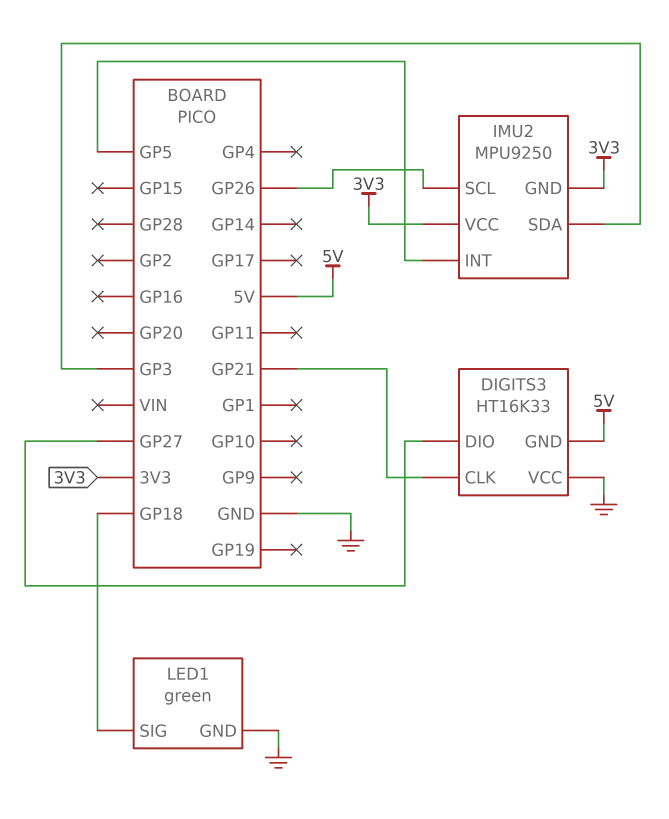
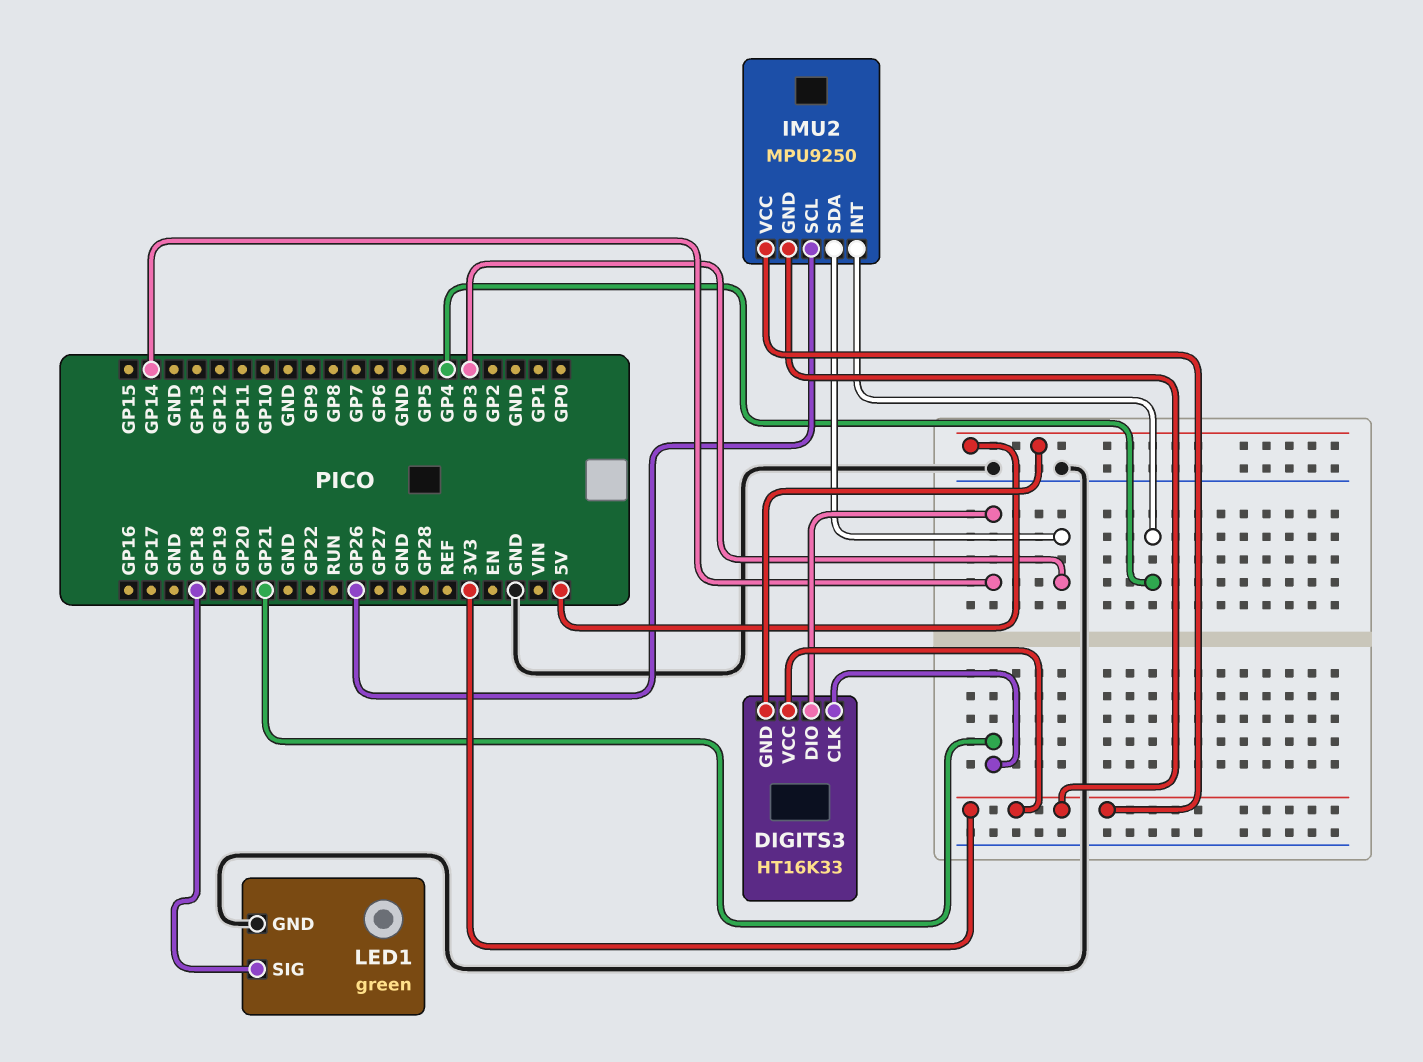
DIGITS3 pin DIO: GP27 -> GP14
DIGITS3 pin VCC: GND -> 3V3
IMU2 pin INT: GP5 -> GP4

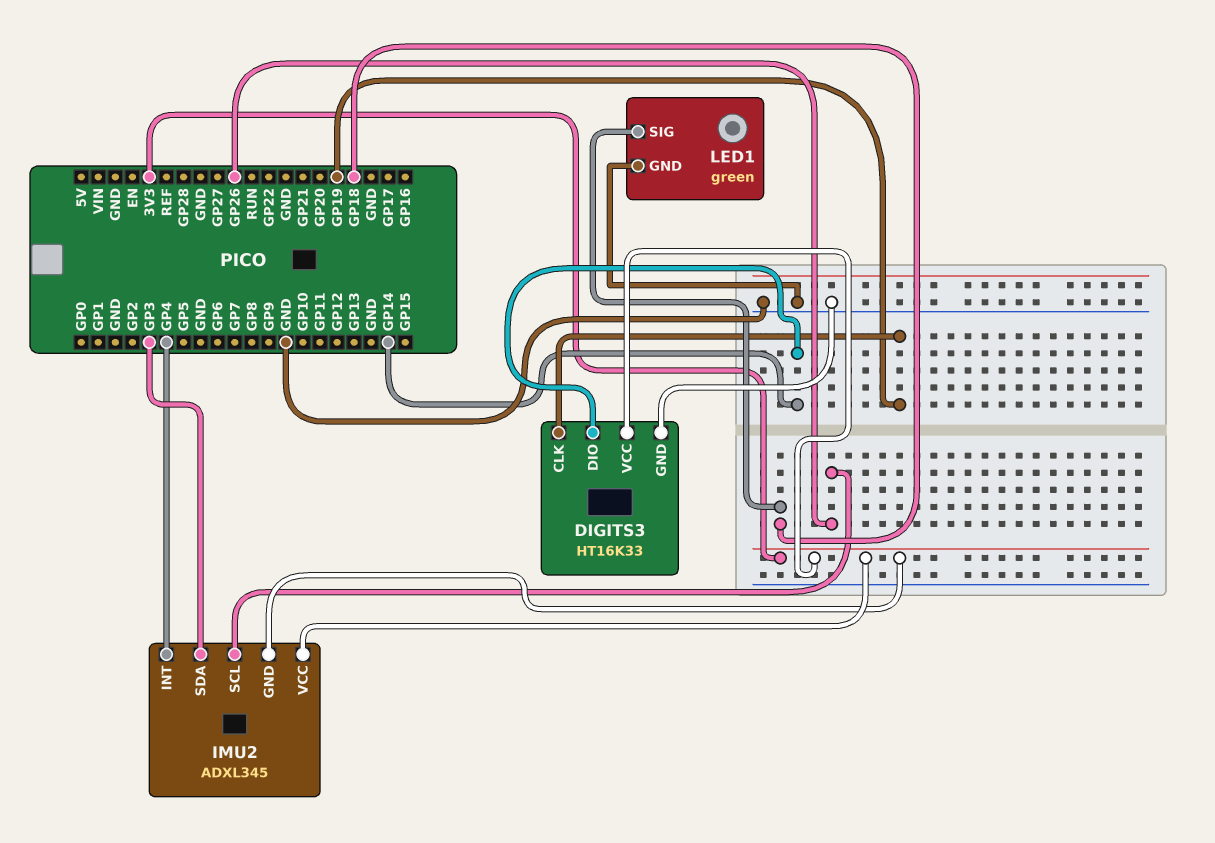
DIGITS3 pin CLK: GP21 -> GP19
DIGITS3 pin GND: 5V -> GND
IMU2: MPU9250 -> ADXL345

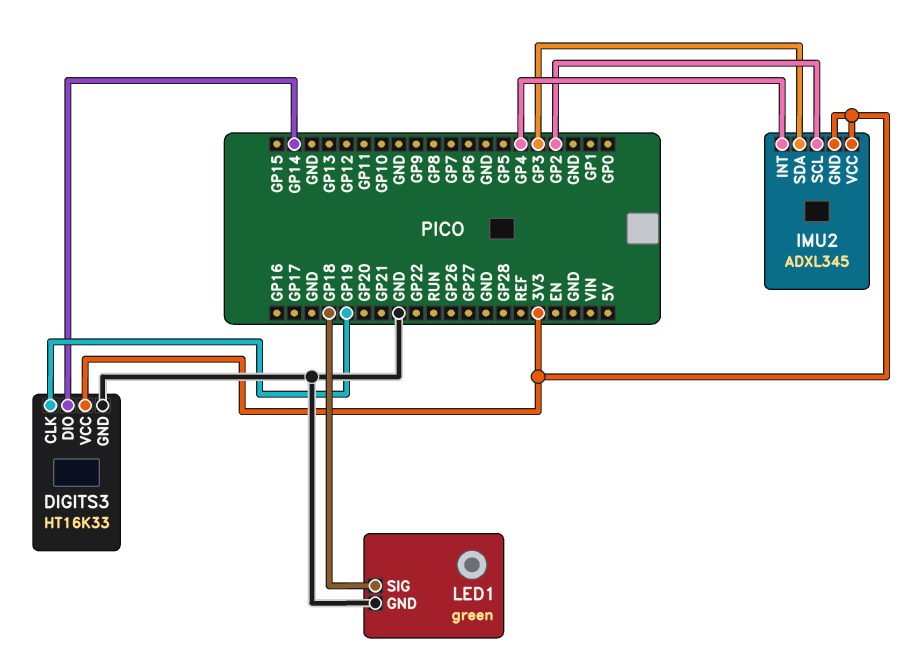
IMU2 pin SCL: GP26 -> GP2

